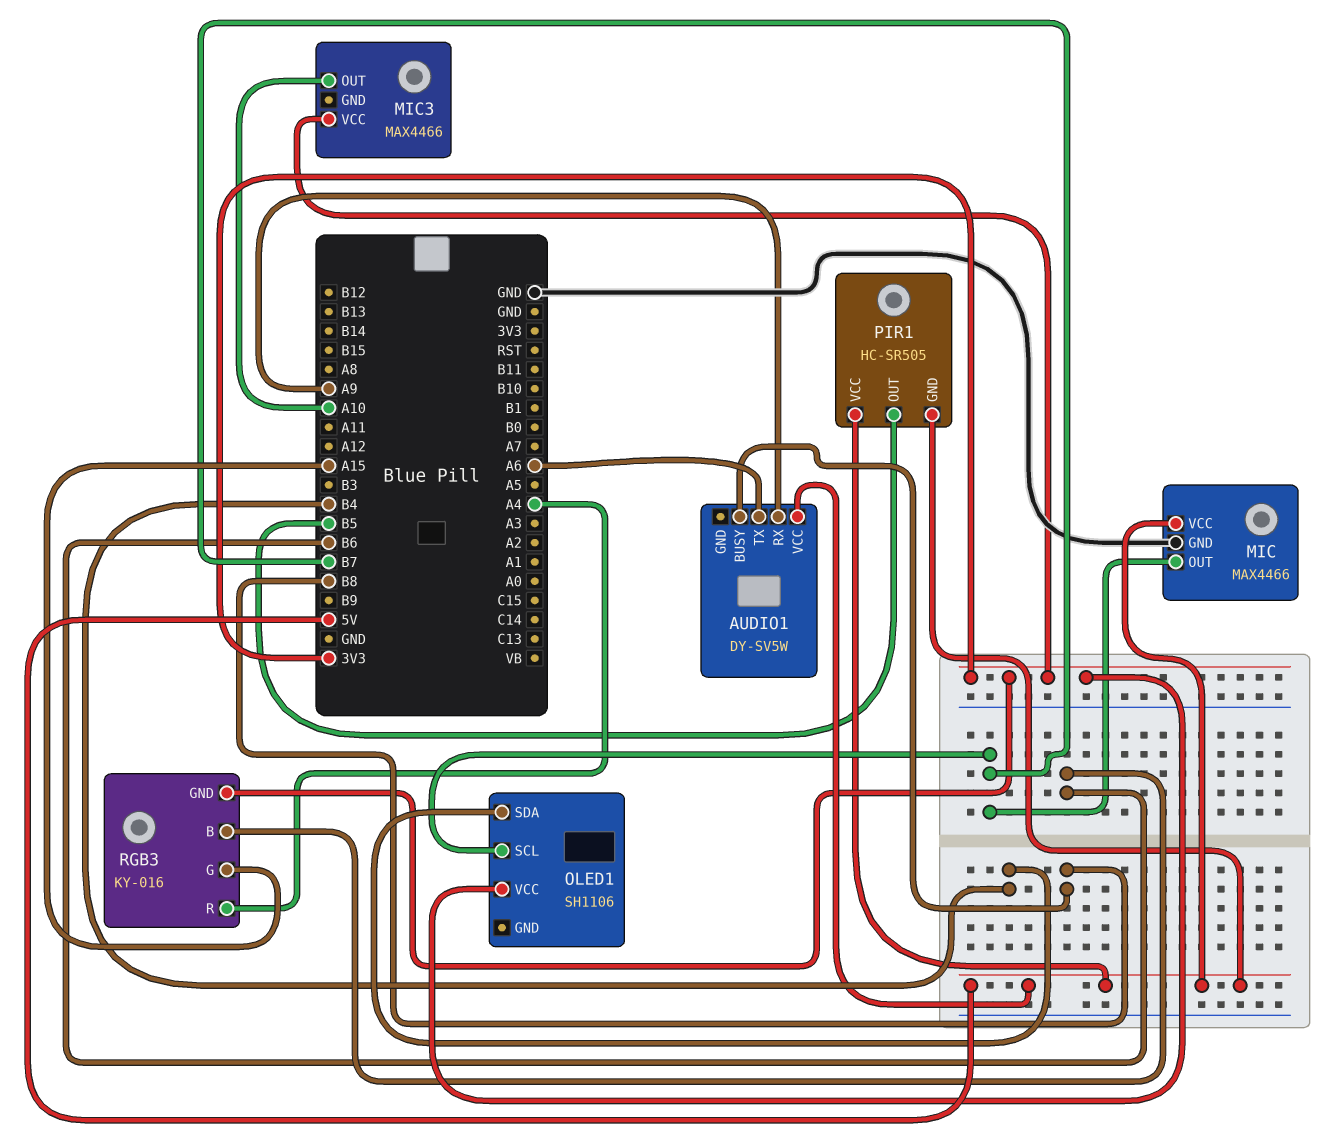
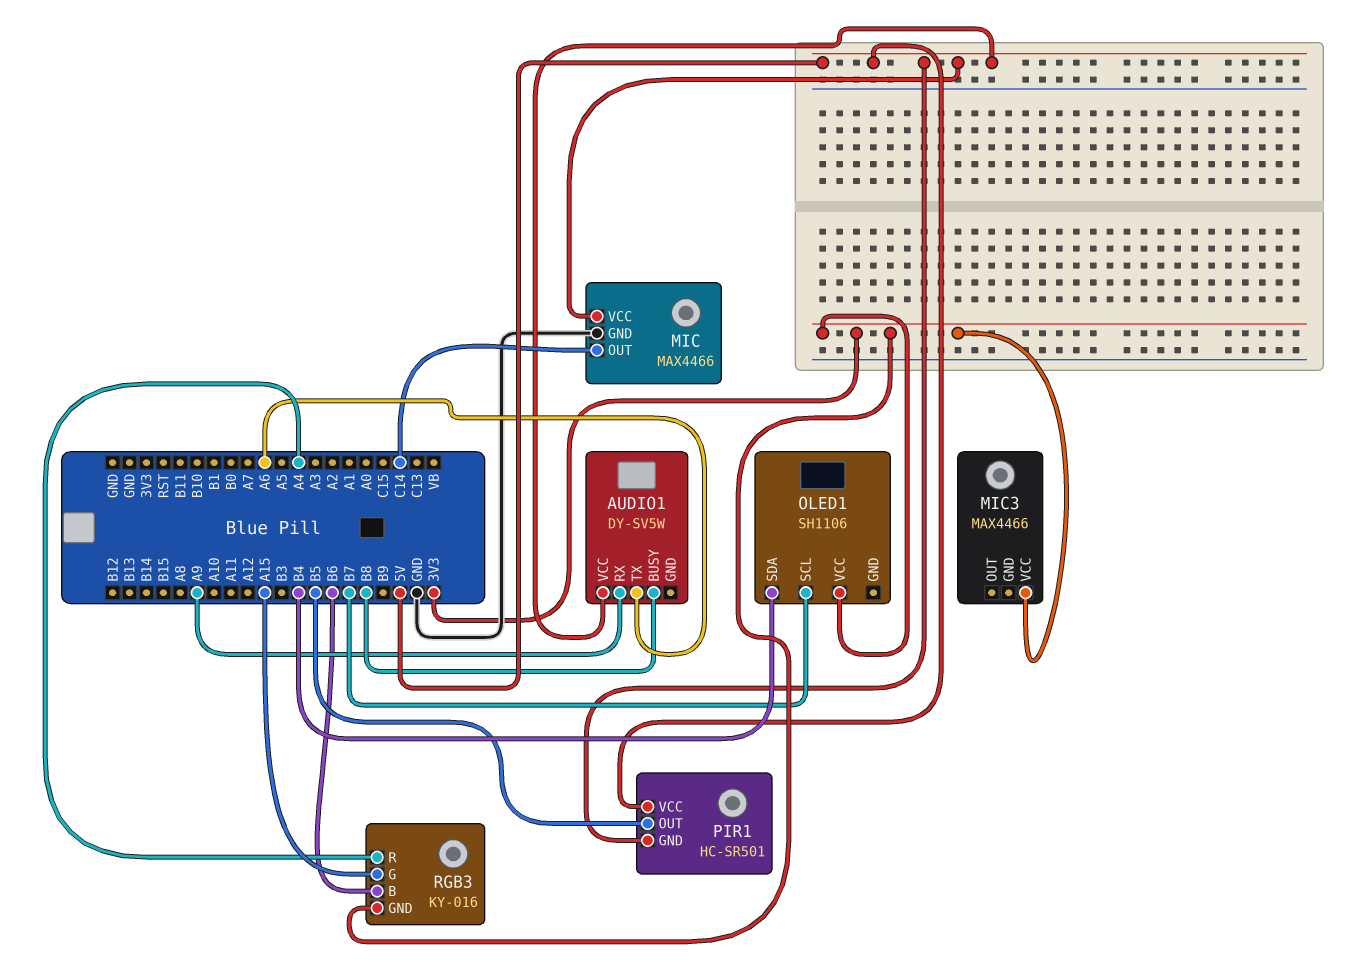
MIC pin OUT: B7 -> C14
MIC3 pin OUT: A10 -> none
PIR1: HC-SR505 -> HC-SR501

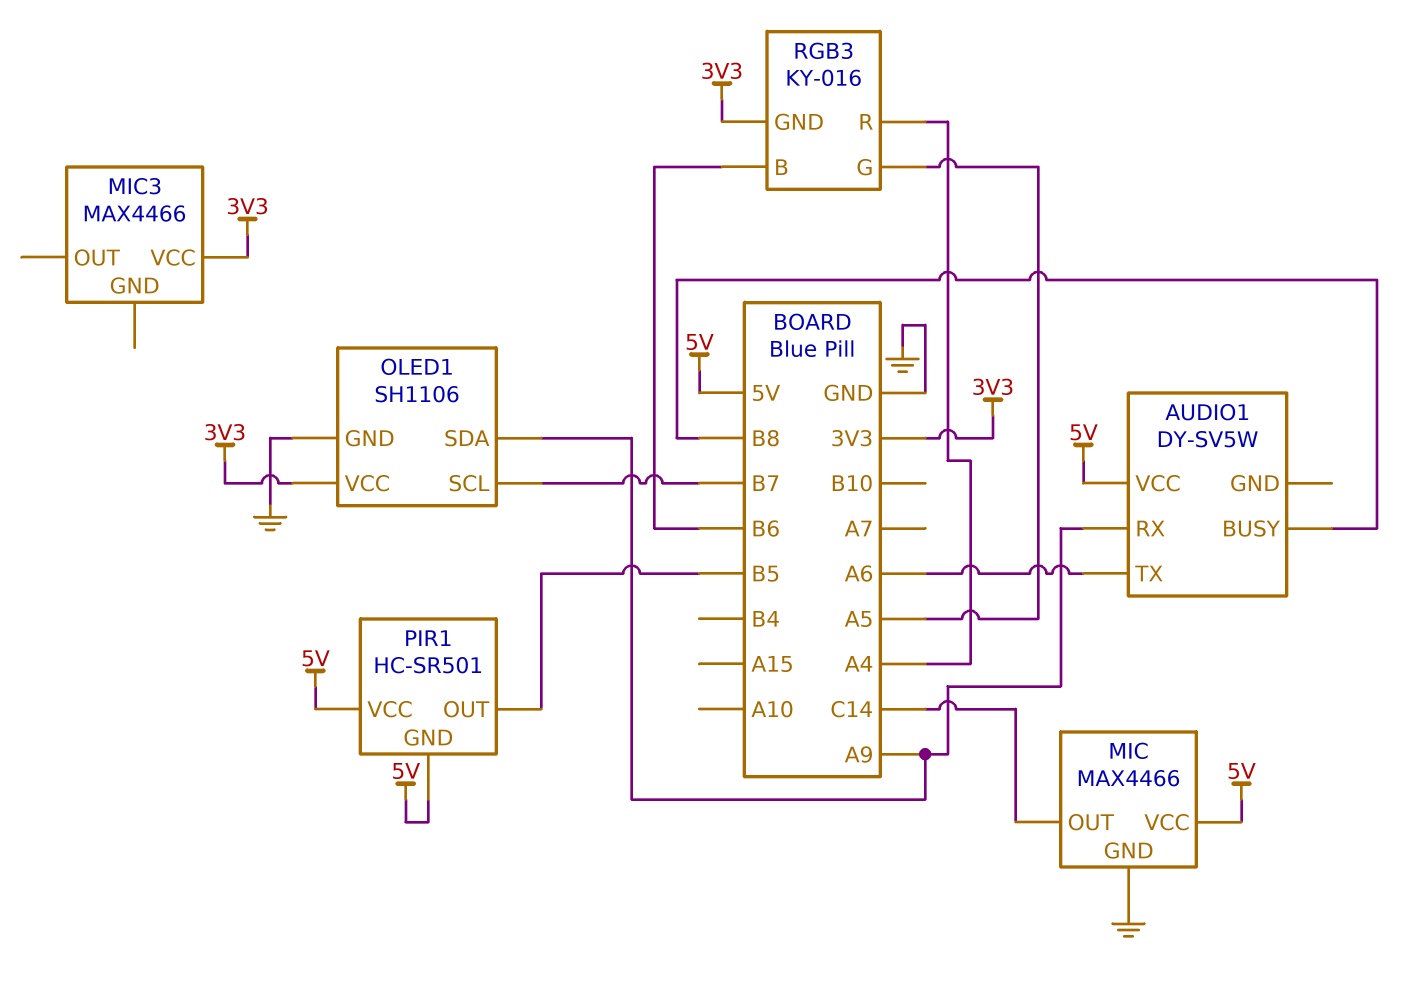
OLED1 pin GND: none -> GND
OLED1 pin SDA: B4 -> A9
RGB3 pin G: A15 -> A5

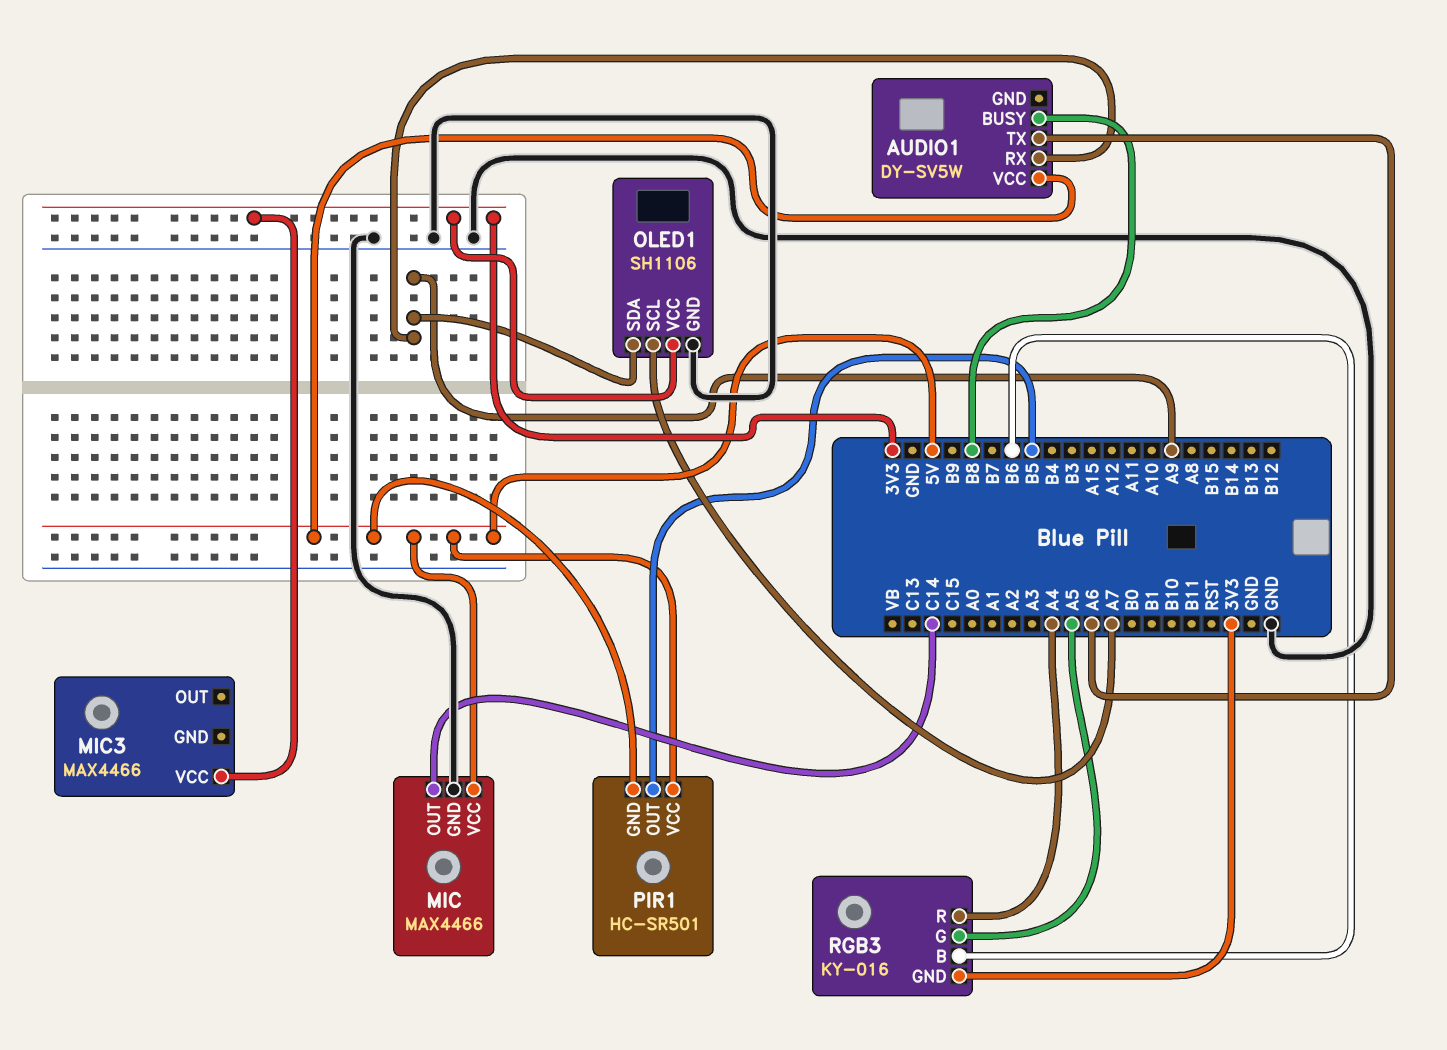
OLED1 pin SCL: B7 -> A7

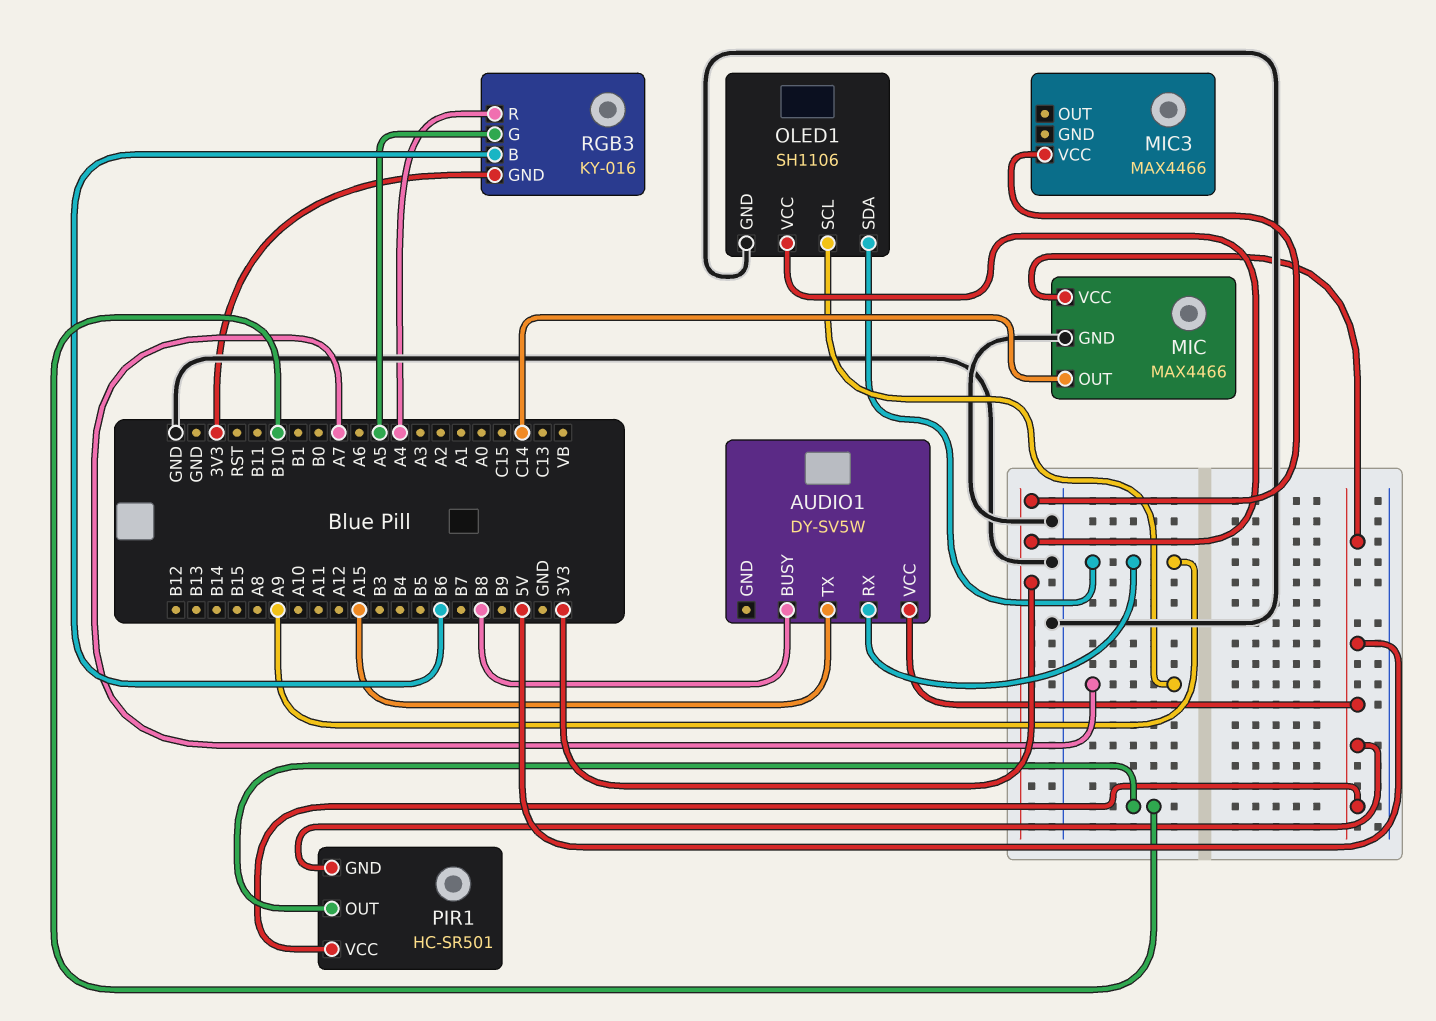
AUDIO1 pin TX: A6 -> A15
PIR1 pin OUT: B5 -> B10

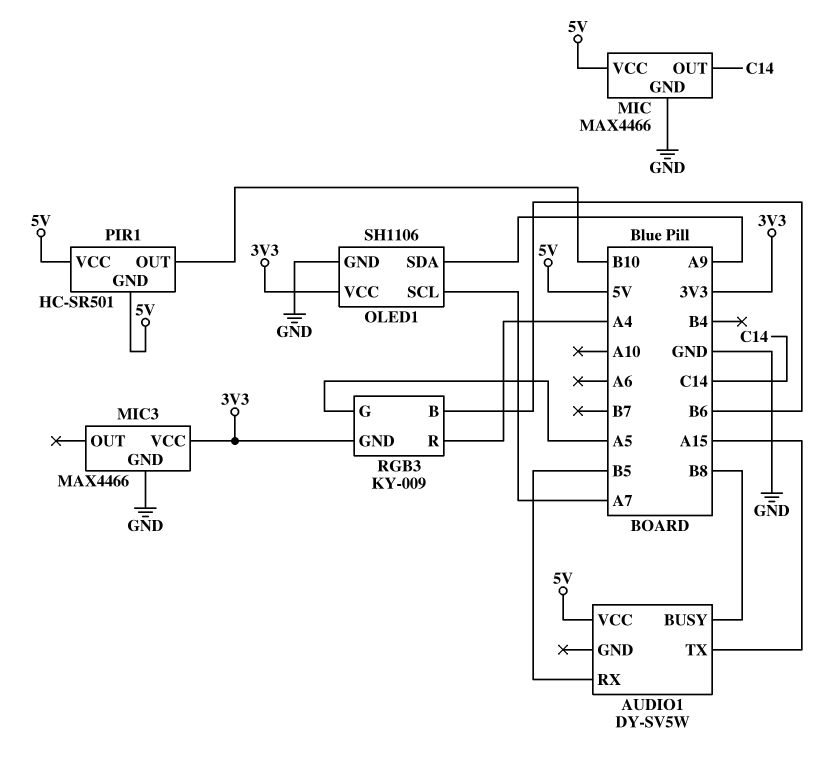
AUDIO1 pin RX: A9 -> B5
MIC3 pin GND: none -> GND
RGB3: KY-016 -> KY-009

